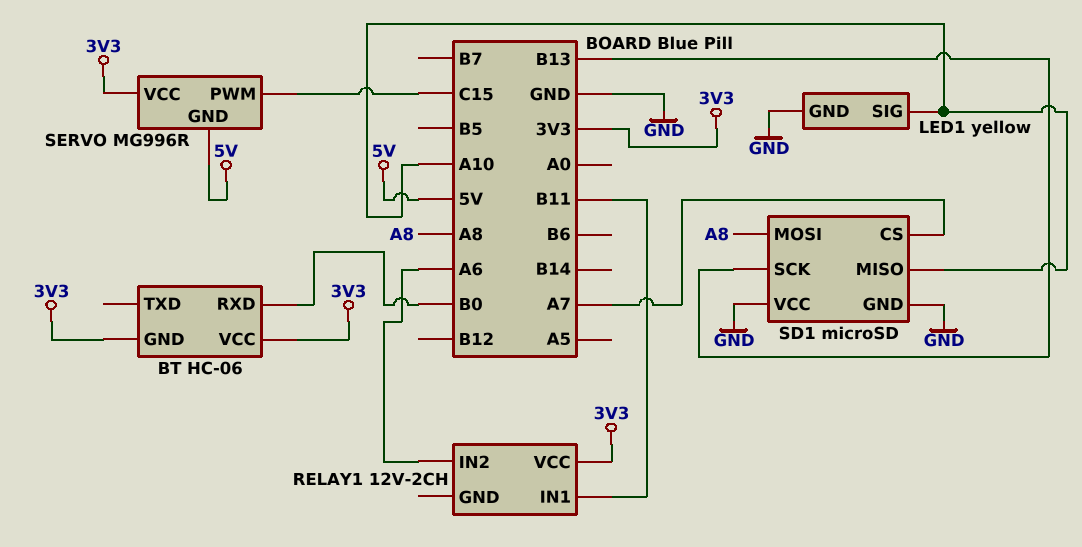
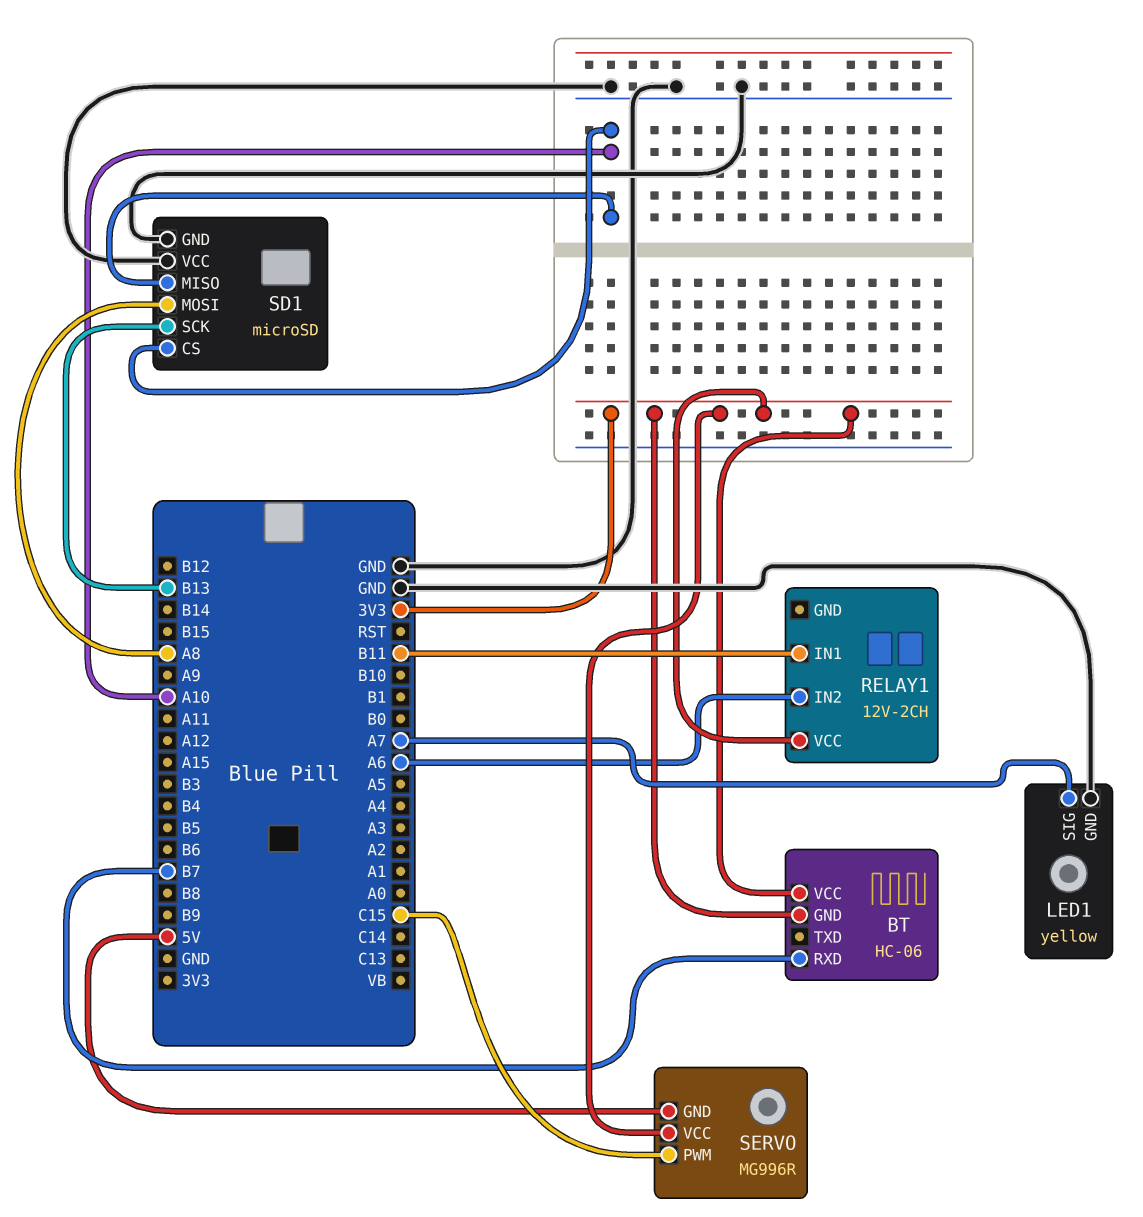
BT pin RXD: B0 -> B7
LED1 pin SIG: A10 -> A7
SD1 pin CS: A7 -> A10

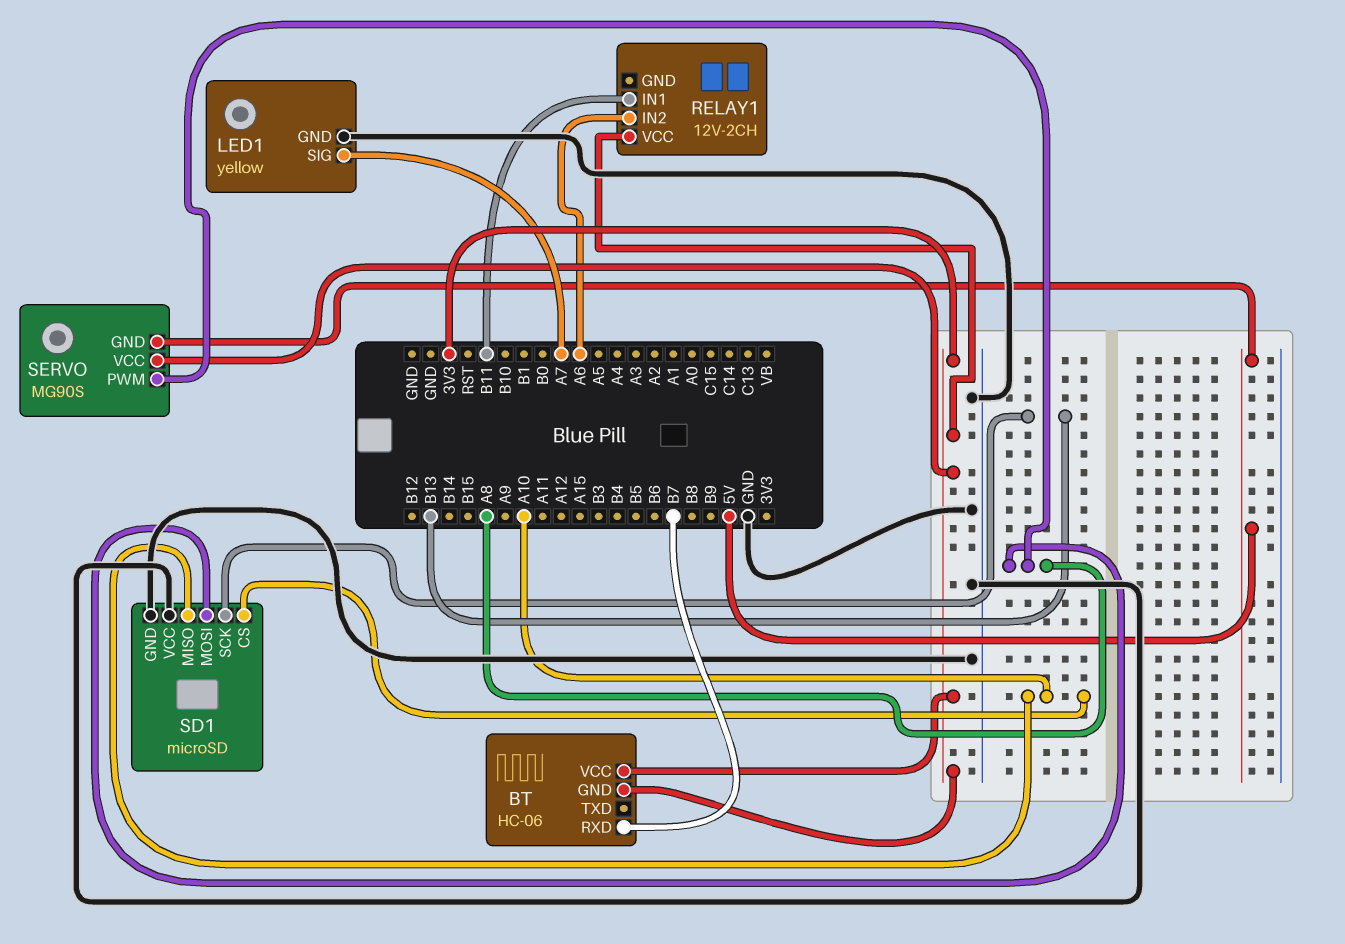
SERVO: MG996R -> MG90S
SERVO pin PWM: C15 -> A8

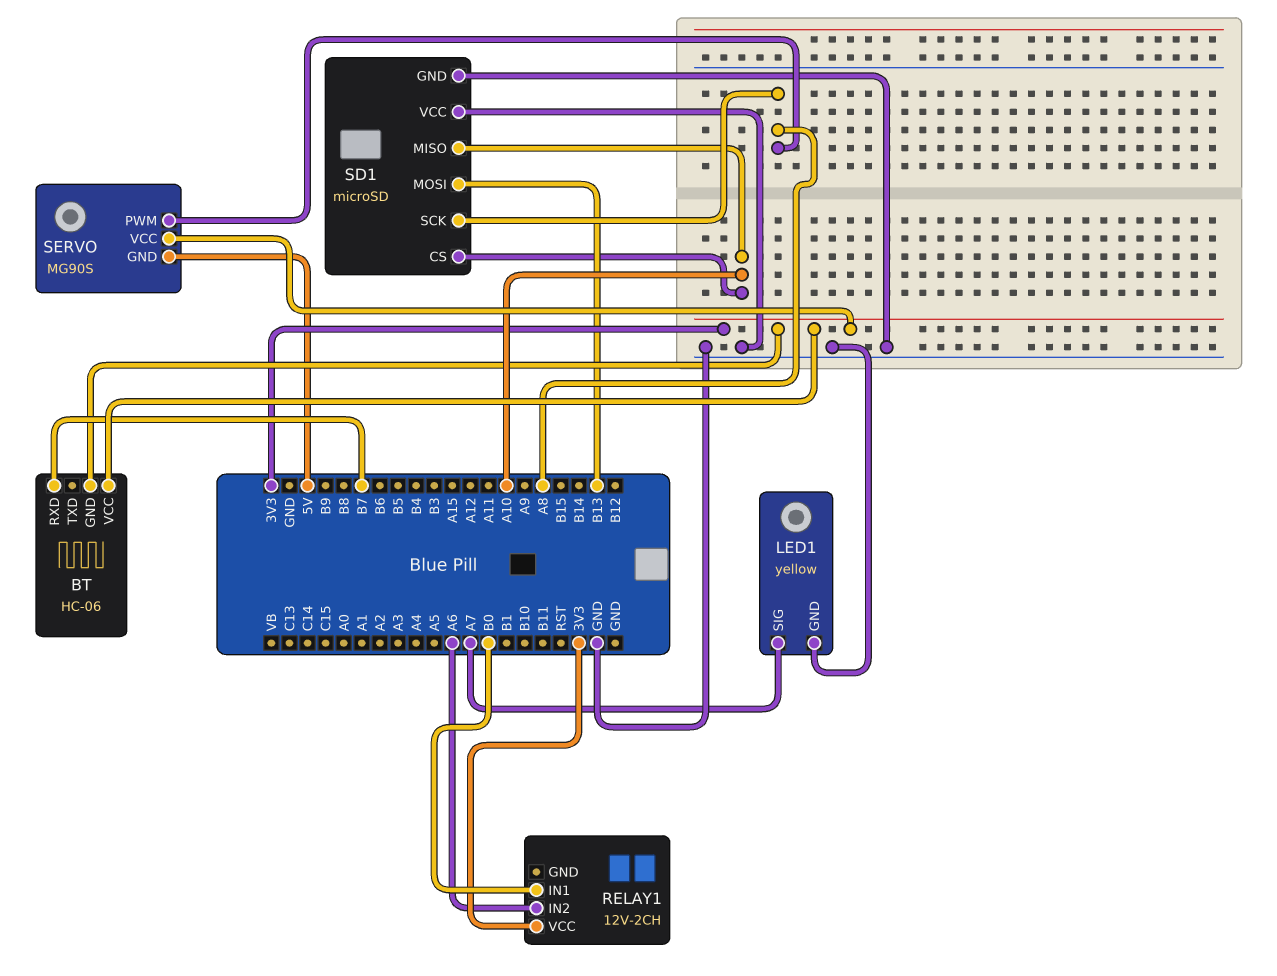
RELAY1 pin IN1: B11 -> B0
SD1 pin MOSI: A8 -> B13
SD1 pin SCK: B13 -> A8

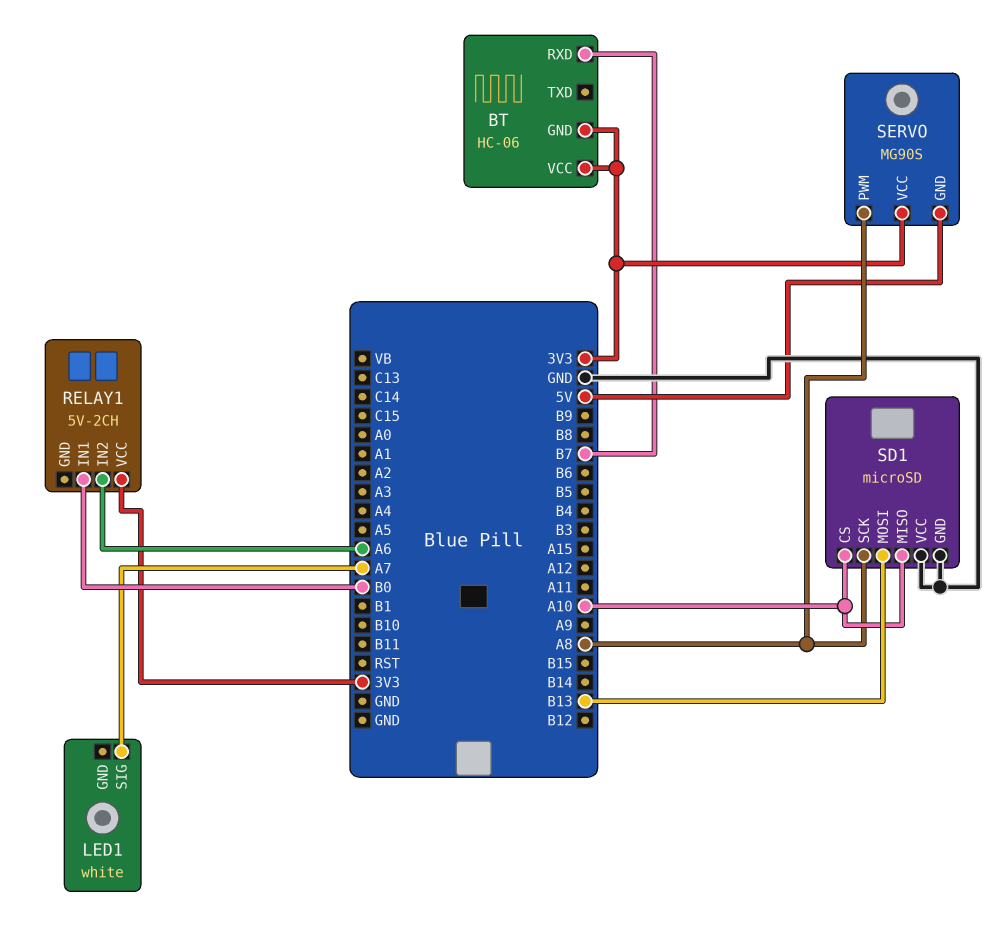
LED1: yellow -> white
LED1 pin GND: GND -> none
RELAY1: 12V-2CH -> 5V-2CH

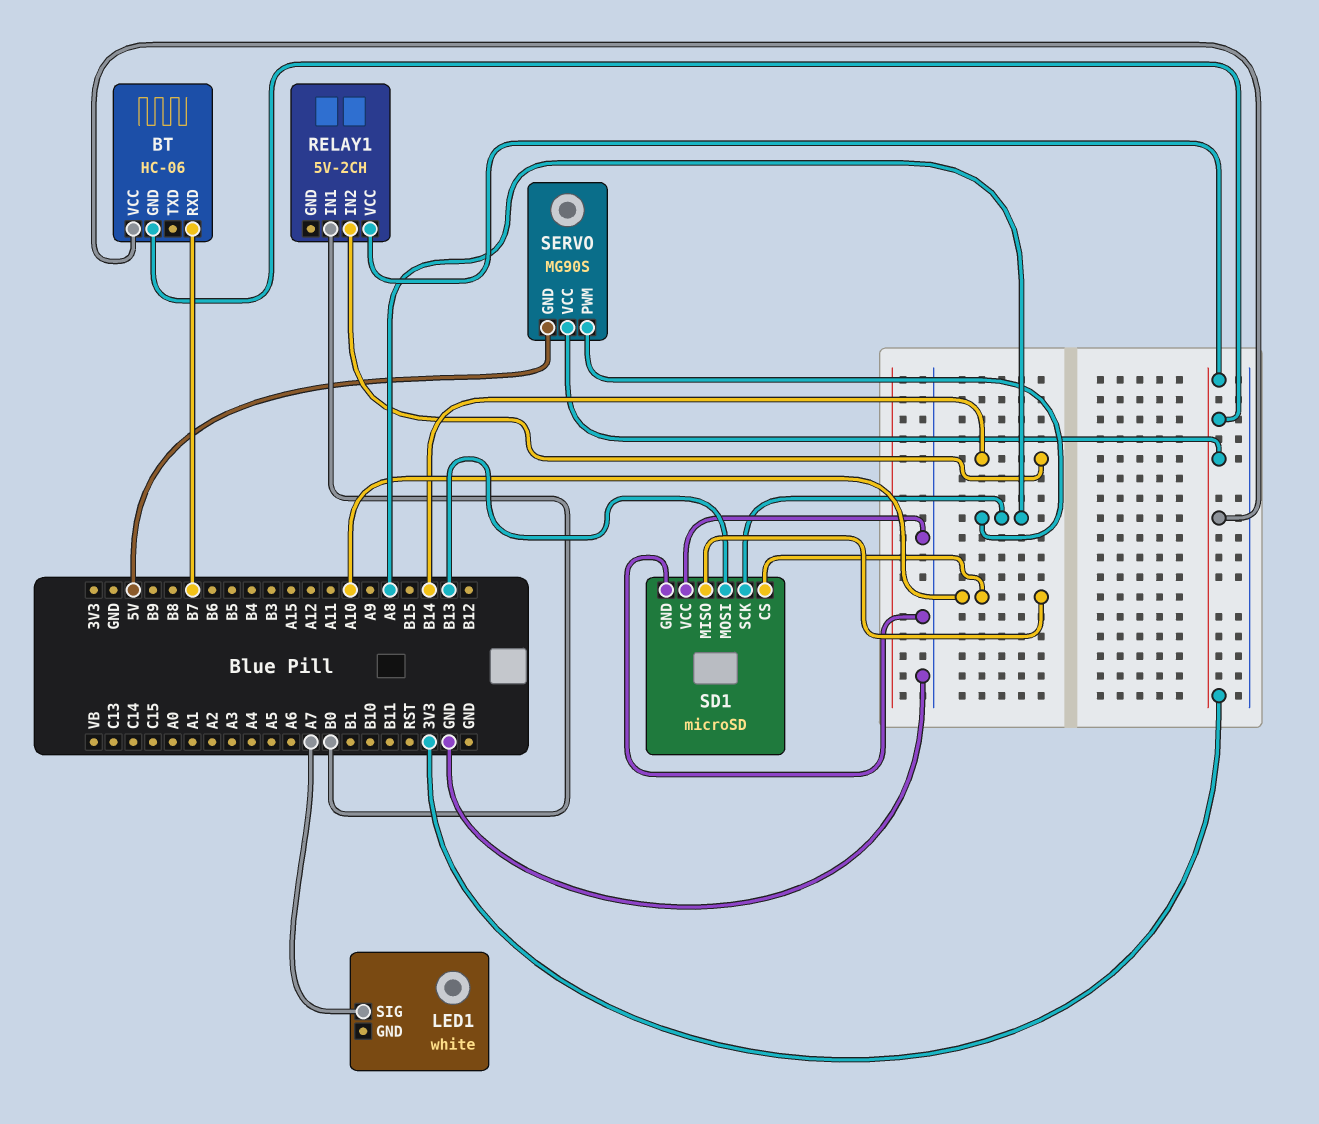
RELAY1 pin IN2: A6 -> B14

